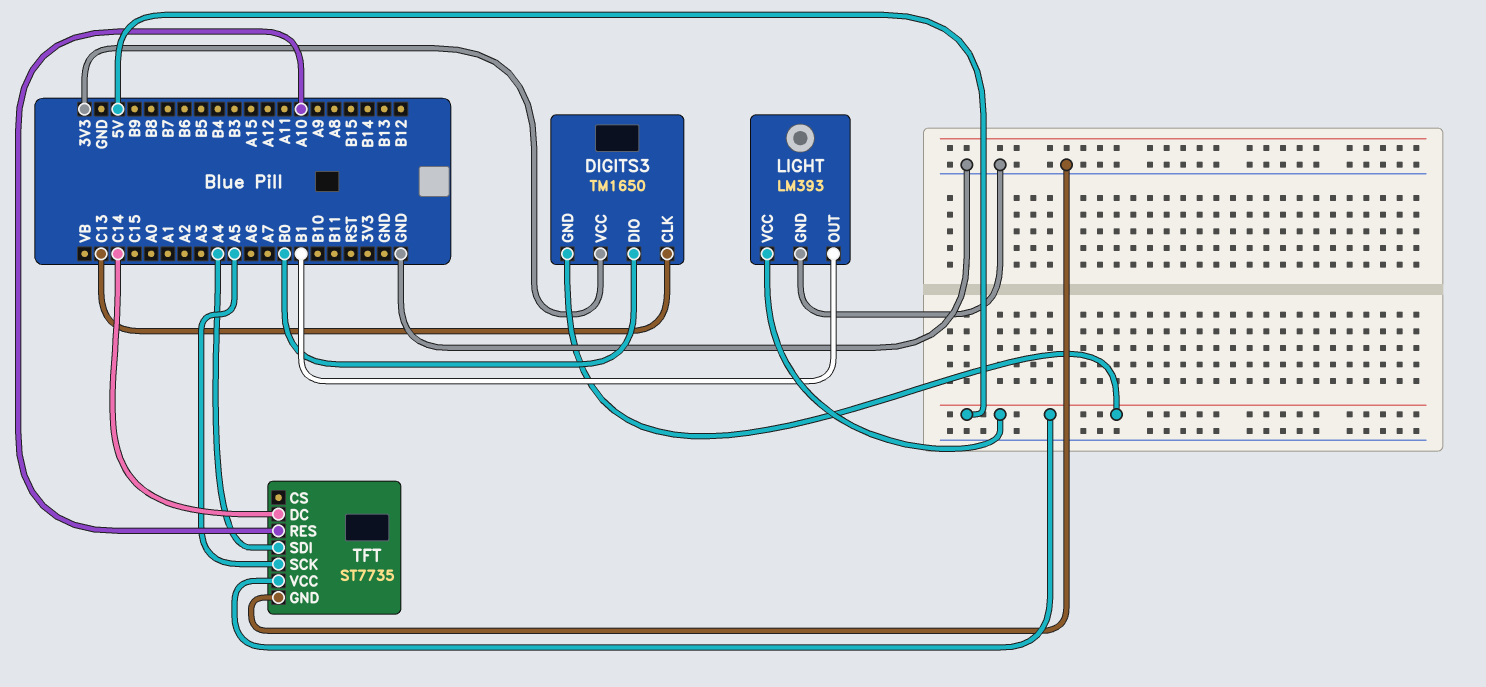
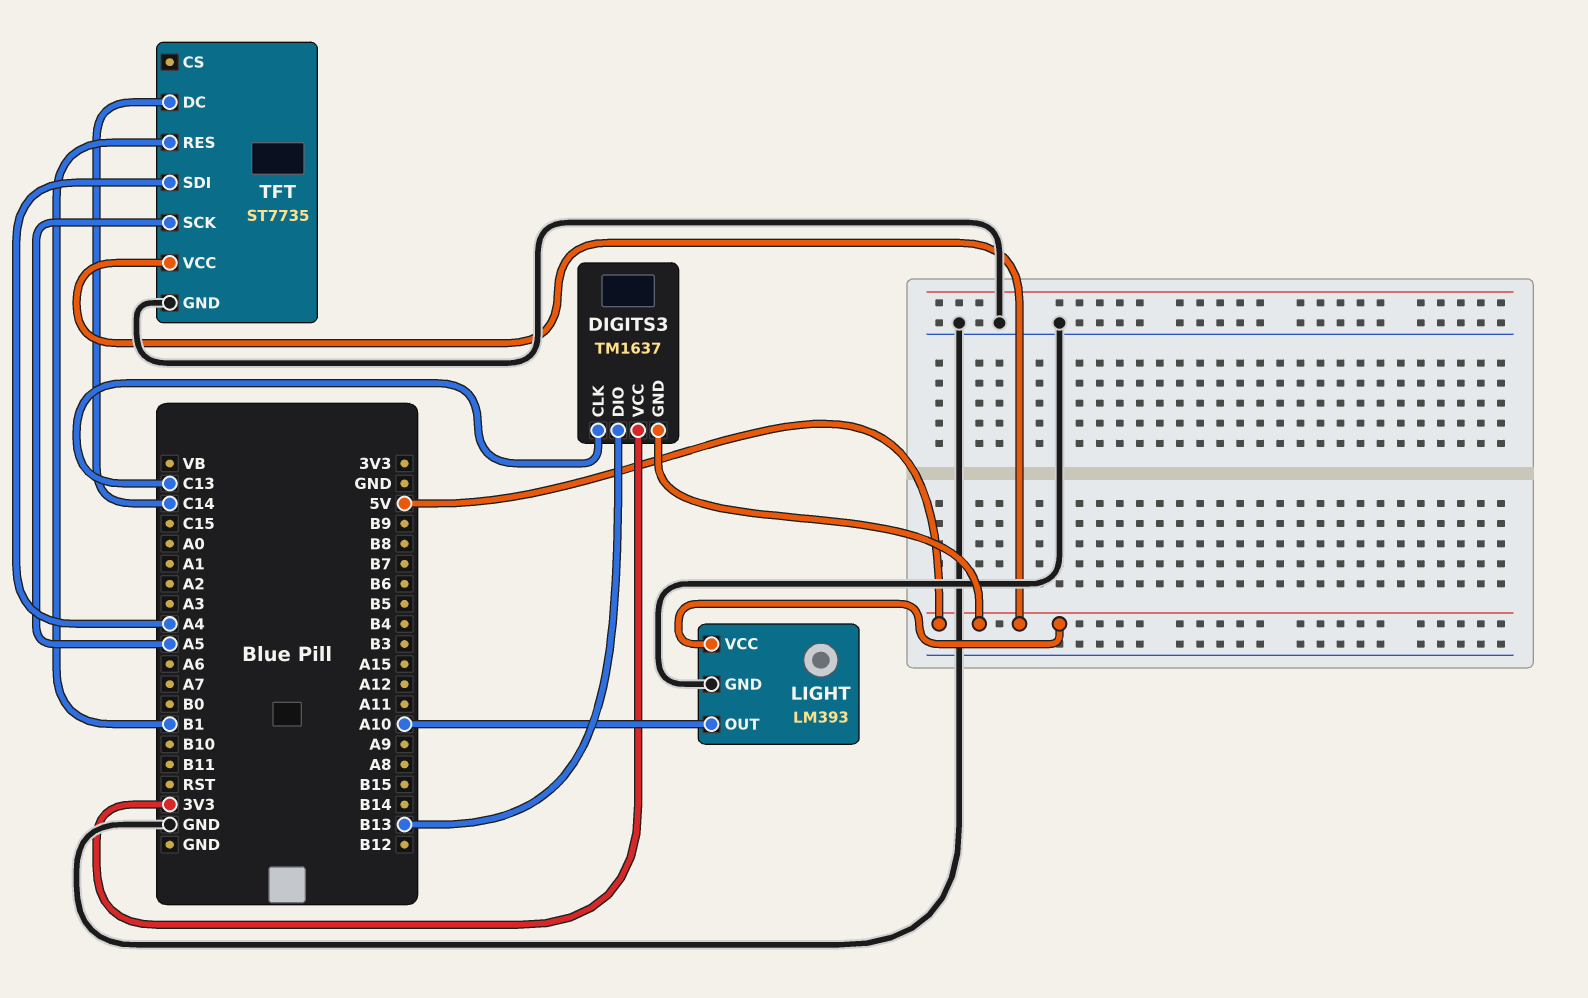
DIGITS3: TM1650 -> TM1637
DIGITS3 pin DIO: B0 -> B13
LIGHT pin OUT: B1 -> A10
TFT pin RES: A10 -> B1

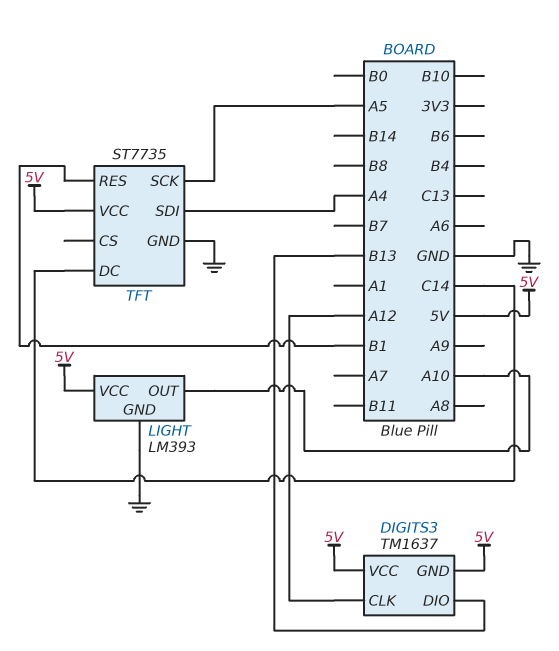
DIGITS3 pin CLK: C13 -> A12
DIGITS3 pin VCC: 3V3 -> 5V

